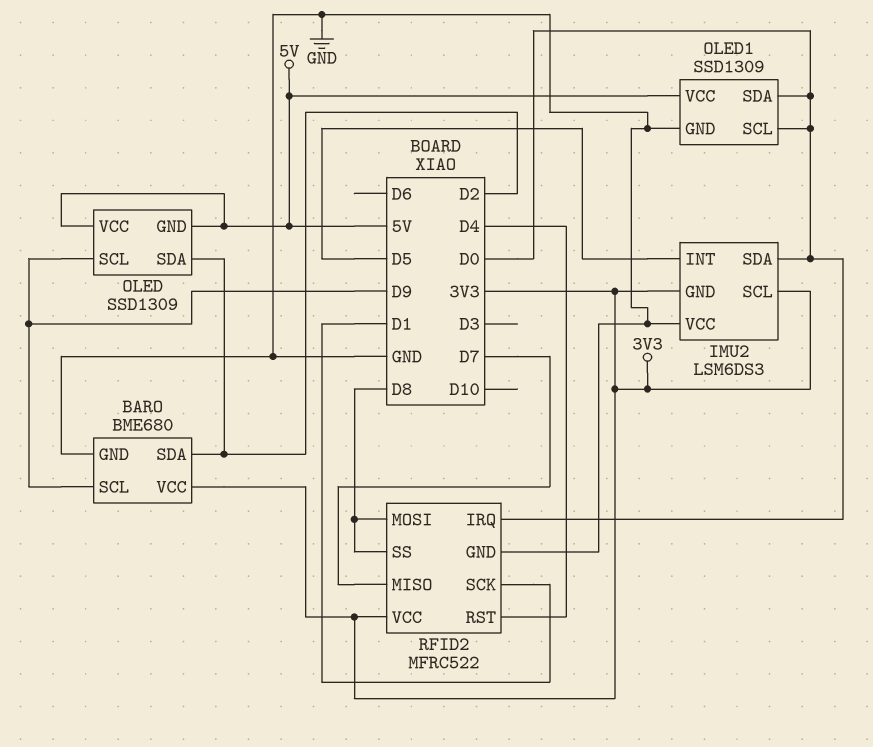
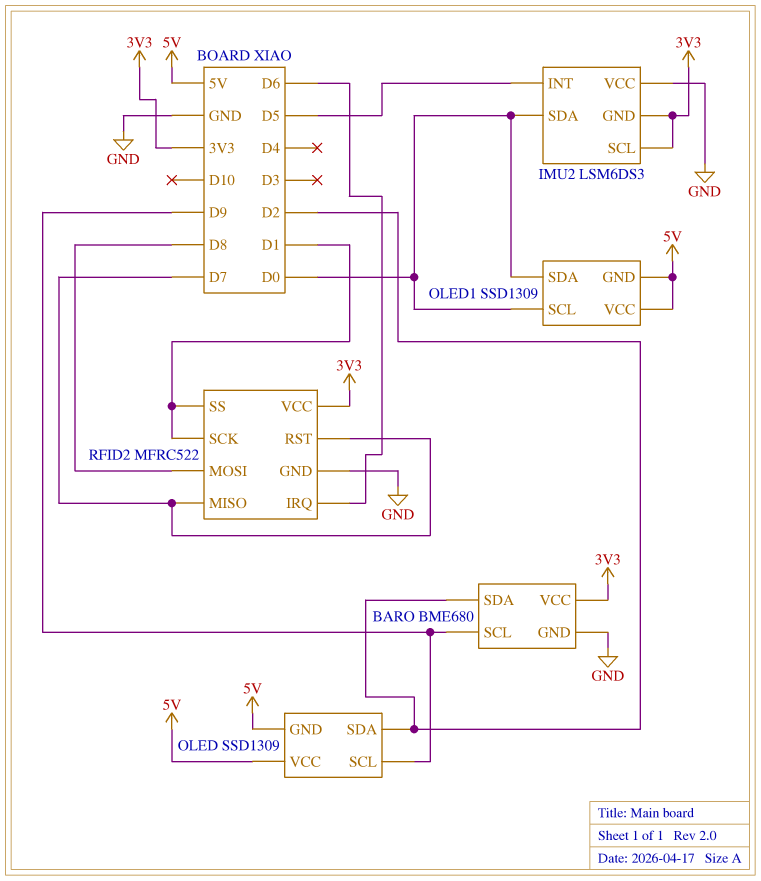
OLED1 pin GND: GND -> 5V
RFID2 pin IRQ: D0 -> D6
RFID2 pin RST: D4 -> D7
RFID2 pin SS: D8 -> D1

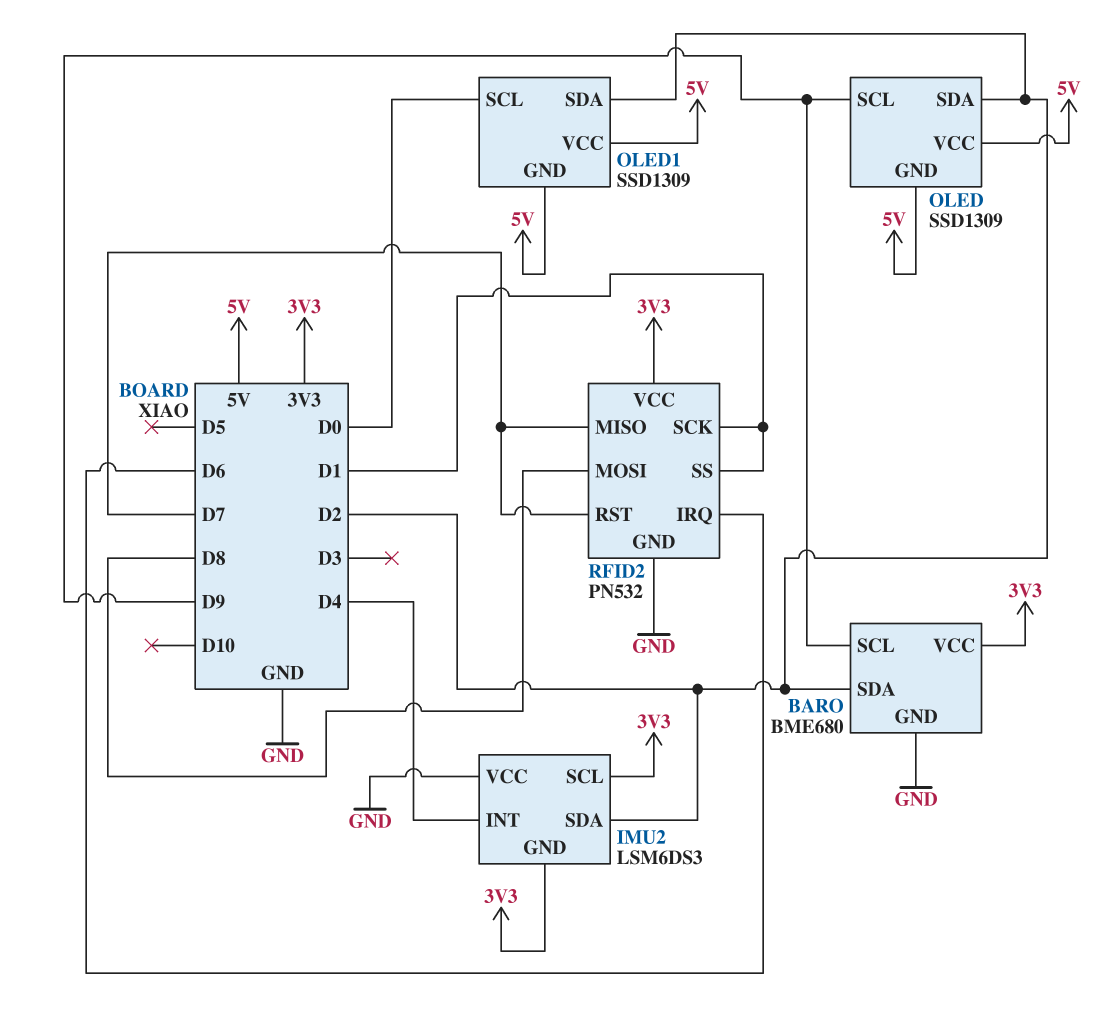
IMU2 pin INT: D5 -> D4
IMU2 pin SDA: D0 -> D2
OLED1 pin SDA: D0 -> D2
RFID2: MFRC522 -> PN532

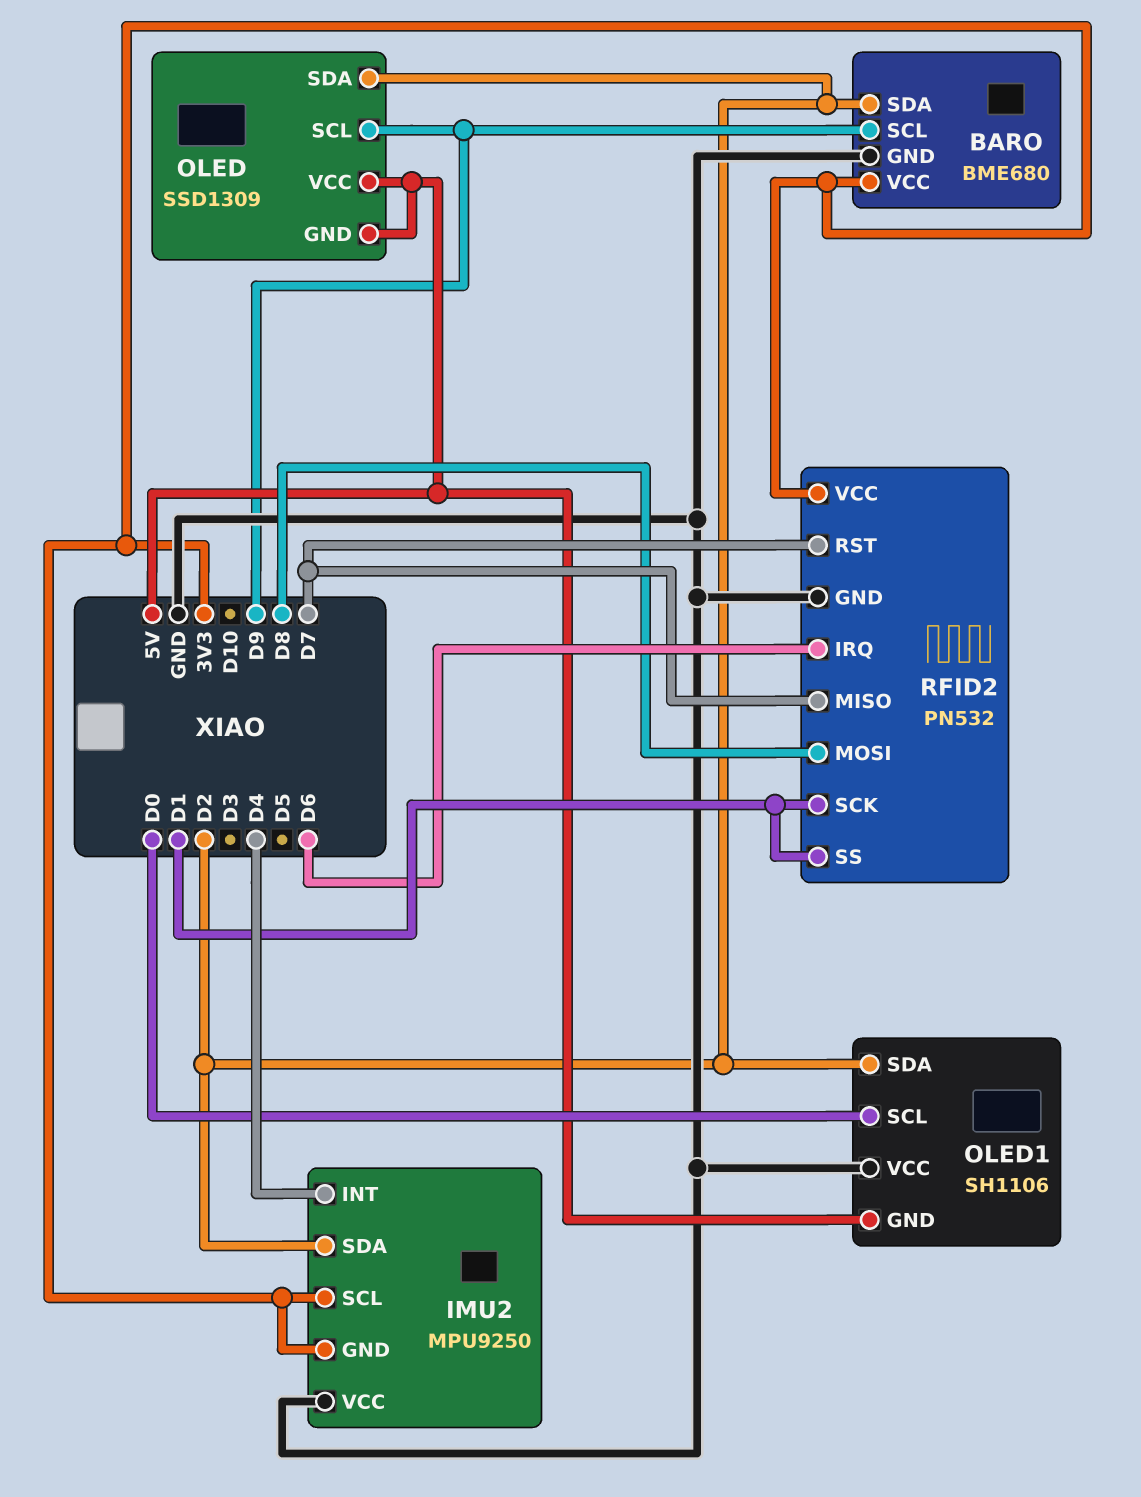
IMU2: LSM6DS3 -> MPU9250
OLED1: SSD1309 -> SH1106
OLED1 pin VCC: 5V -> GND

